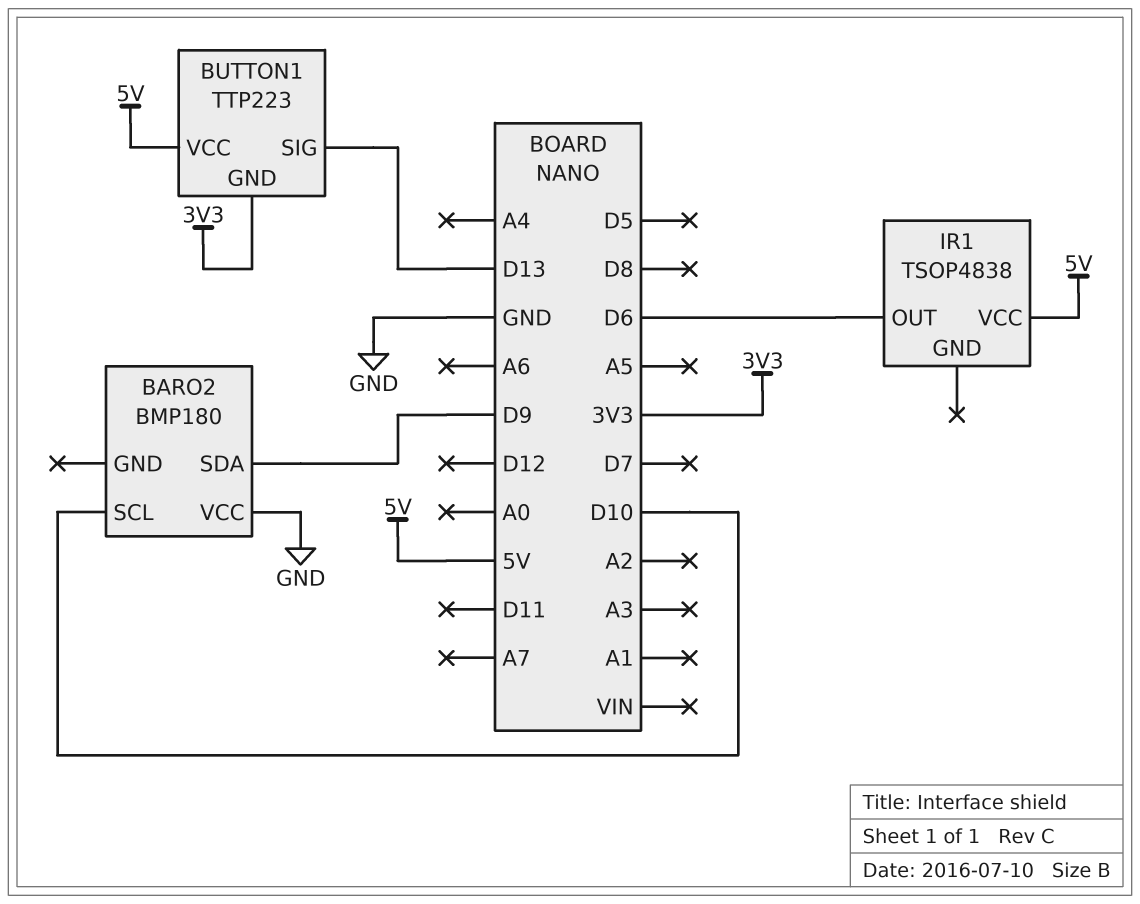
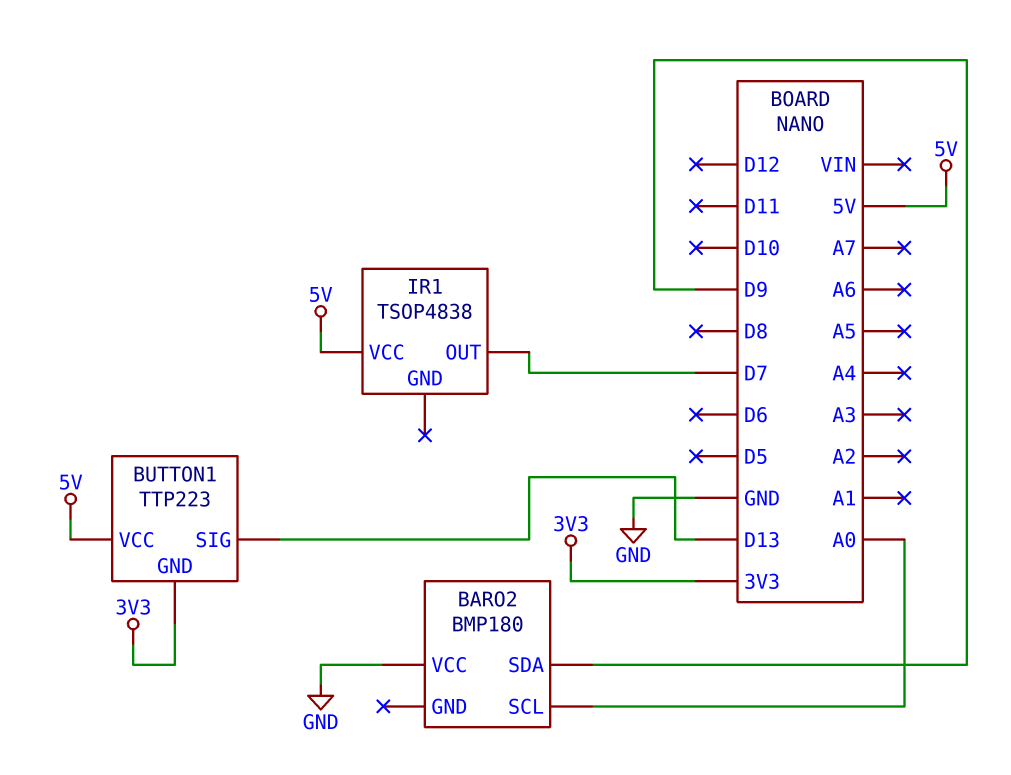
BARO2 pin SCL: D10 -> A0
IR1 pin OUT: D6 -> D7

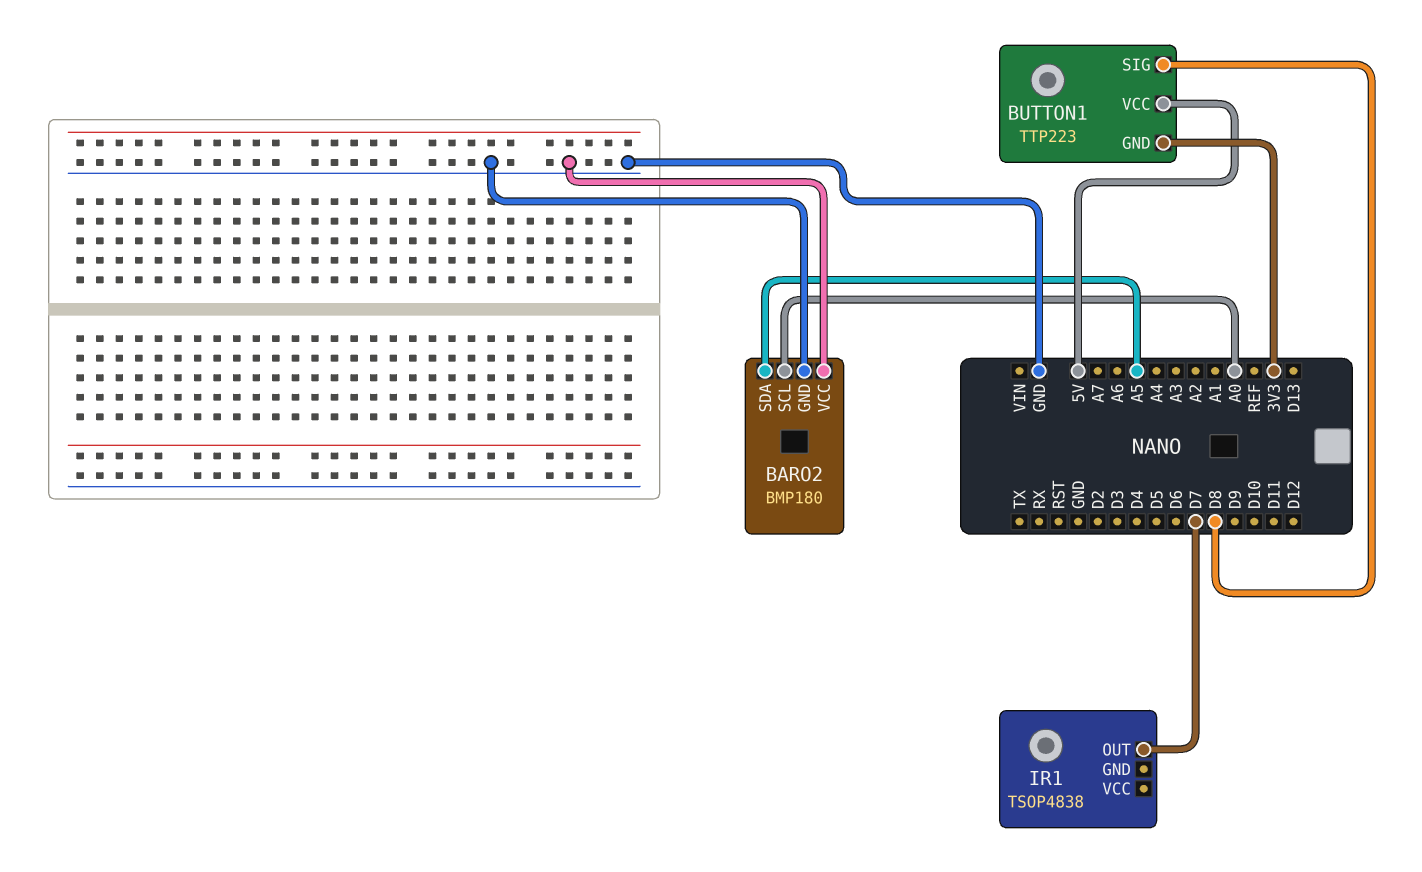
BARO2 pin GND: none -> GND
BARO2 pin SDA: D9 -> A5
BUTTON1 pin SIG: D13 -> D8
IR1 pin VCC: 5V -> none

